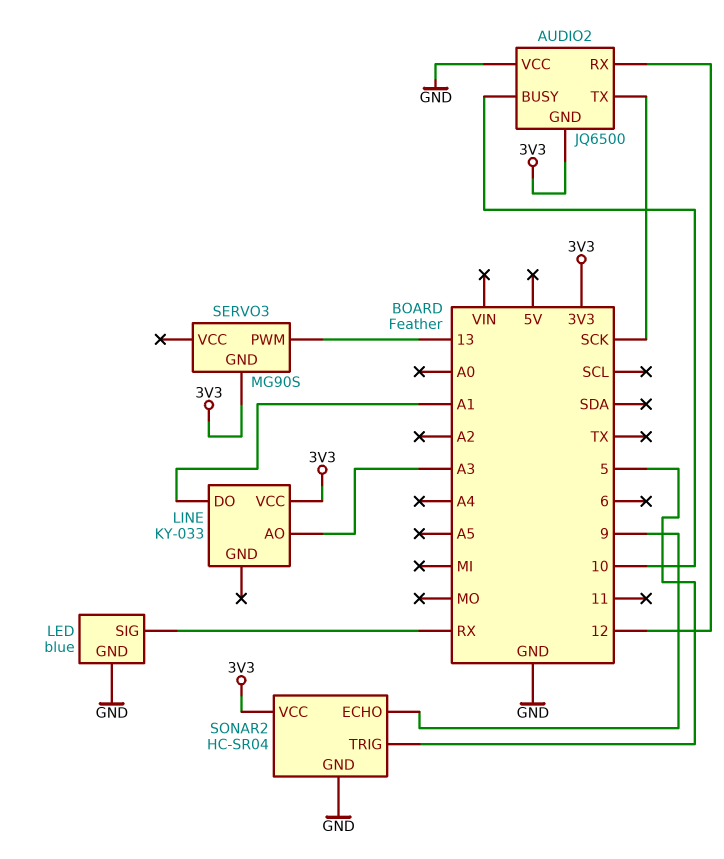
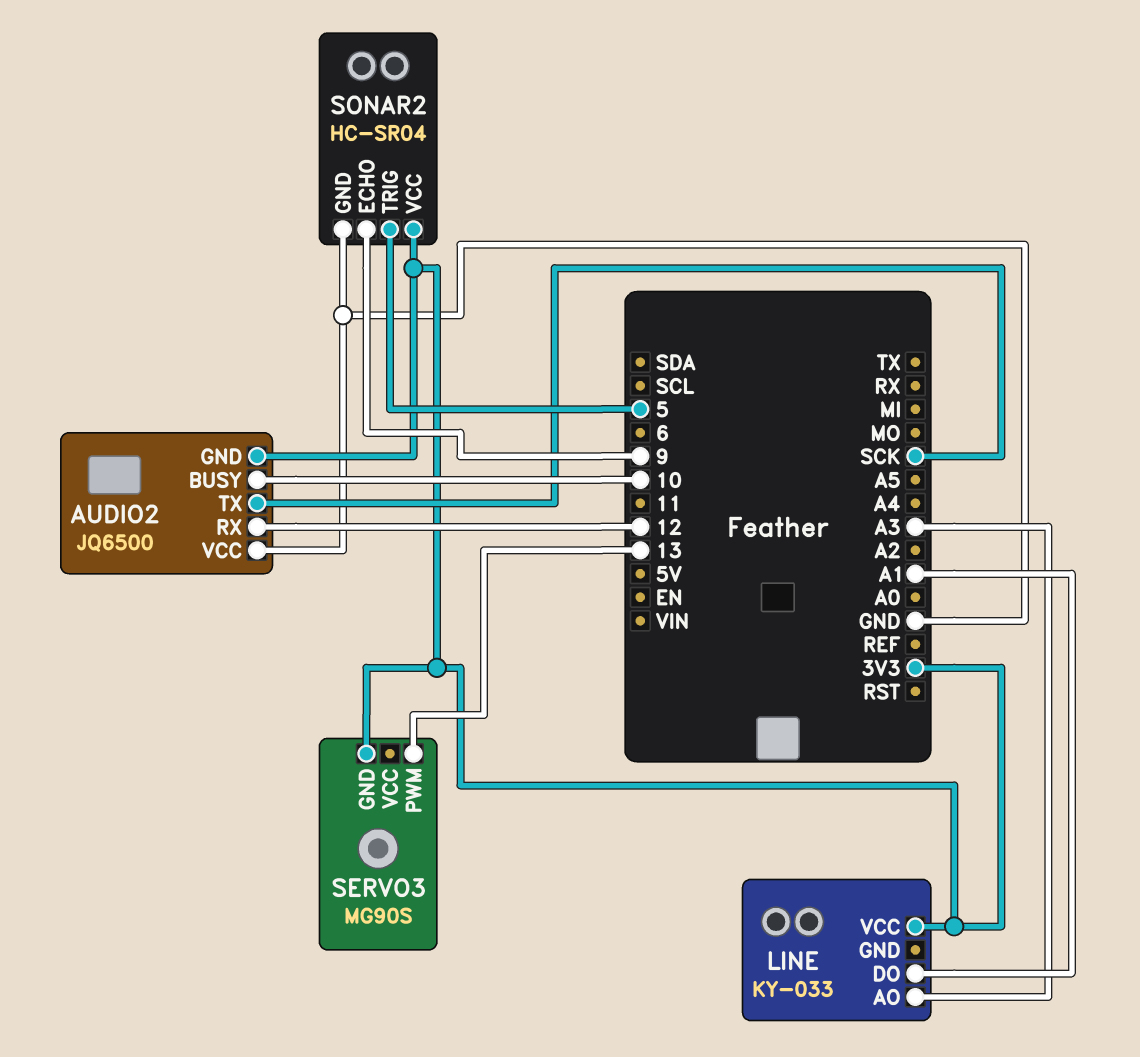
LED: blue -> none
LED pin GND: GND -> none
LED pin SIG: RX -> none

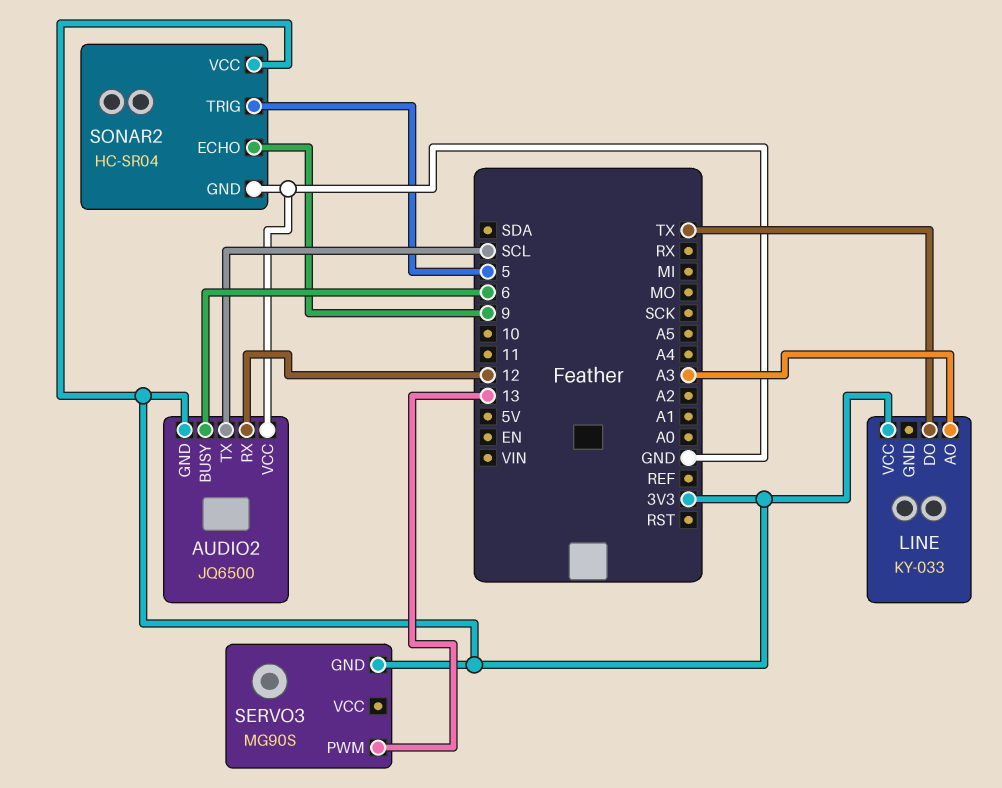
AUDIO2 pin BUSY: 10 -> 6
AUDIO2 pin TX: SCK -> SCL
LINE pin DO: A1 -> TX

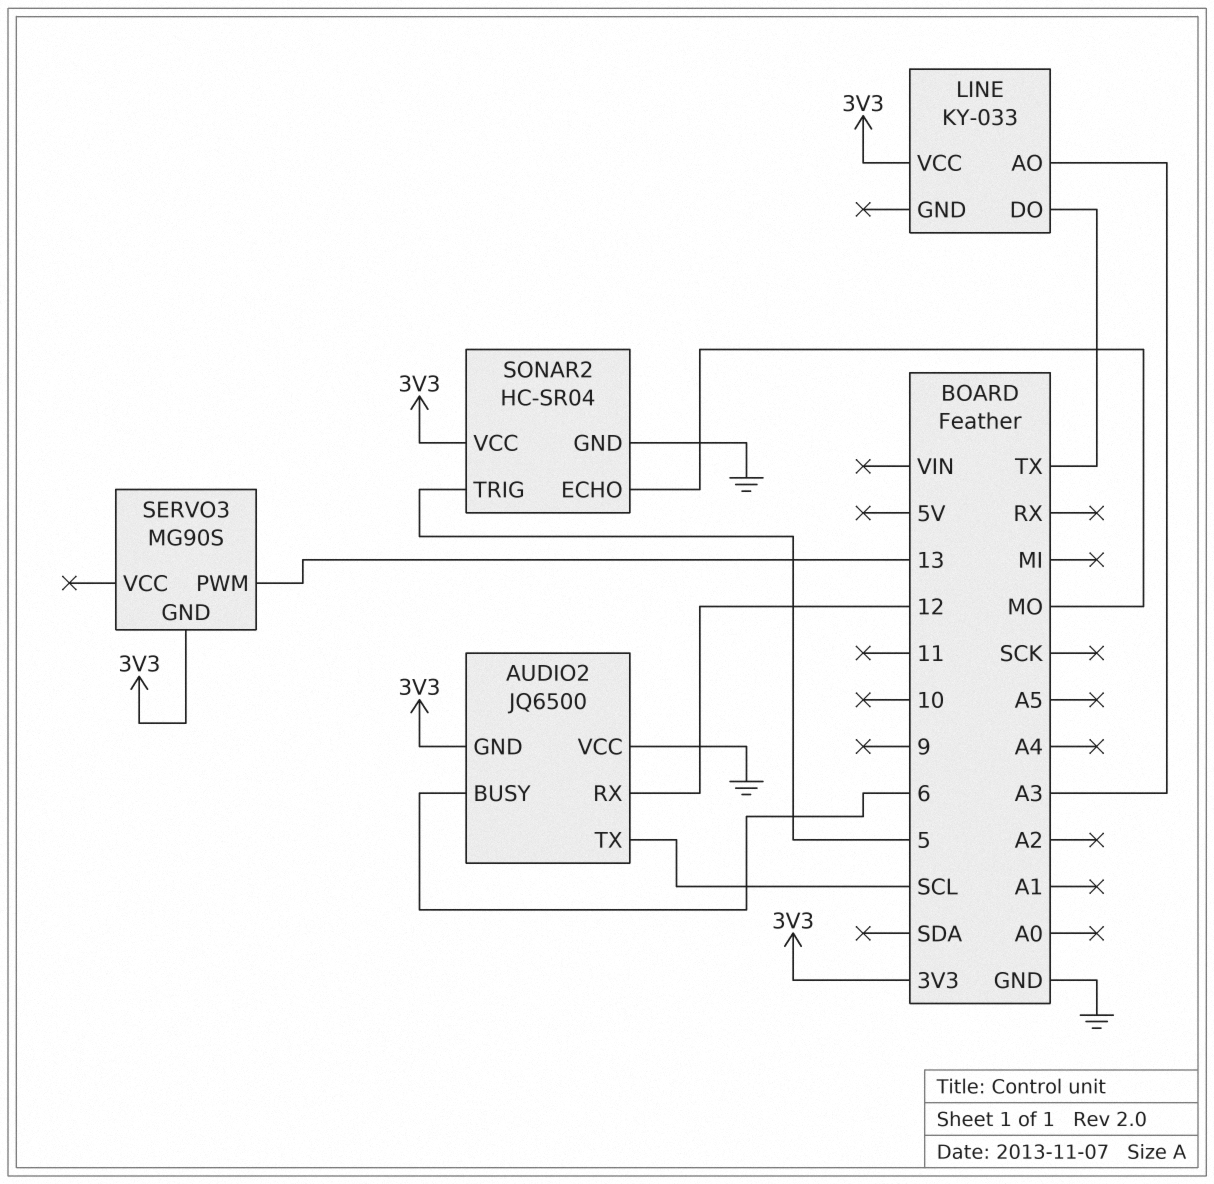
SONAR2 pin ECHO: 9 -> MO

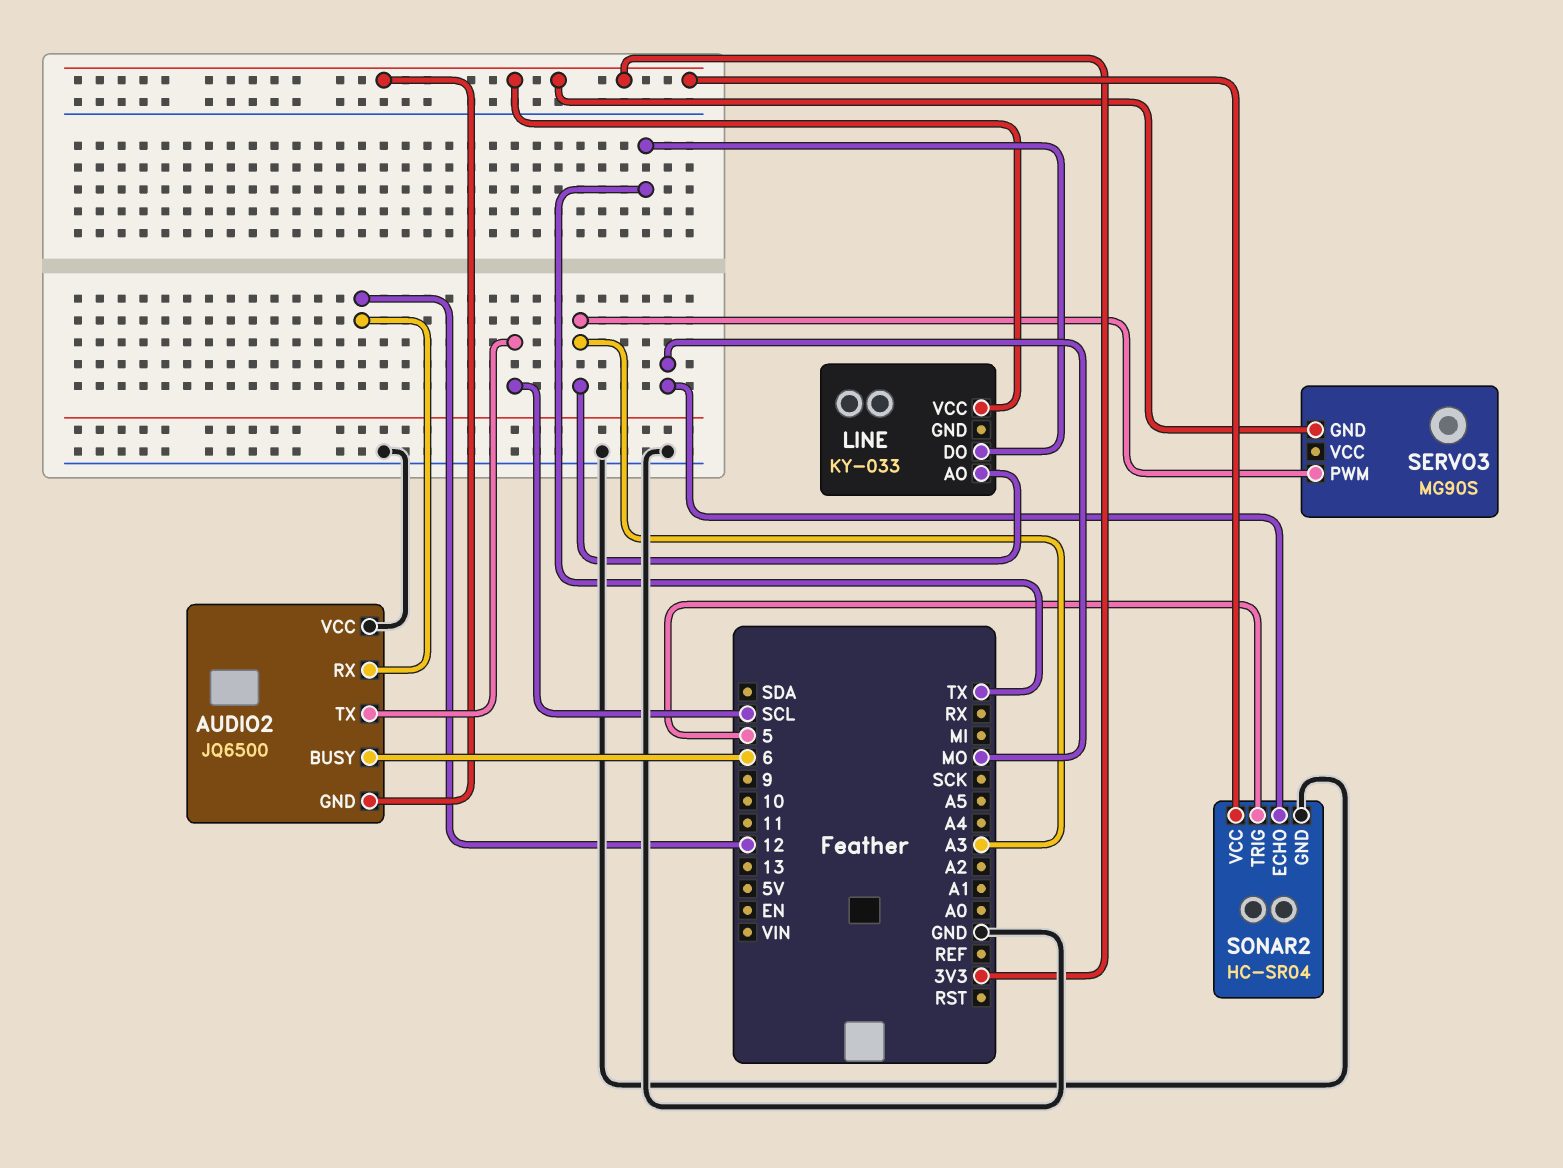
SERVO3 pin PWM: 13 -> A3

